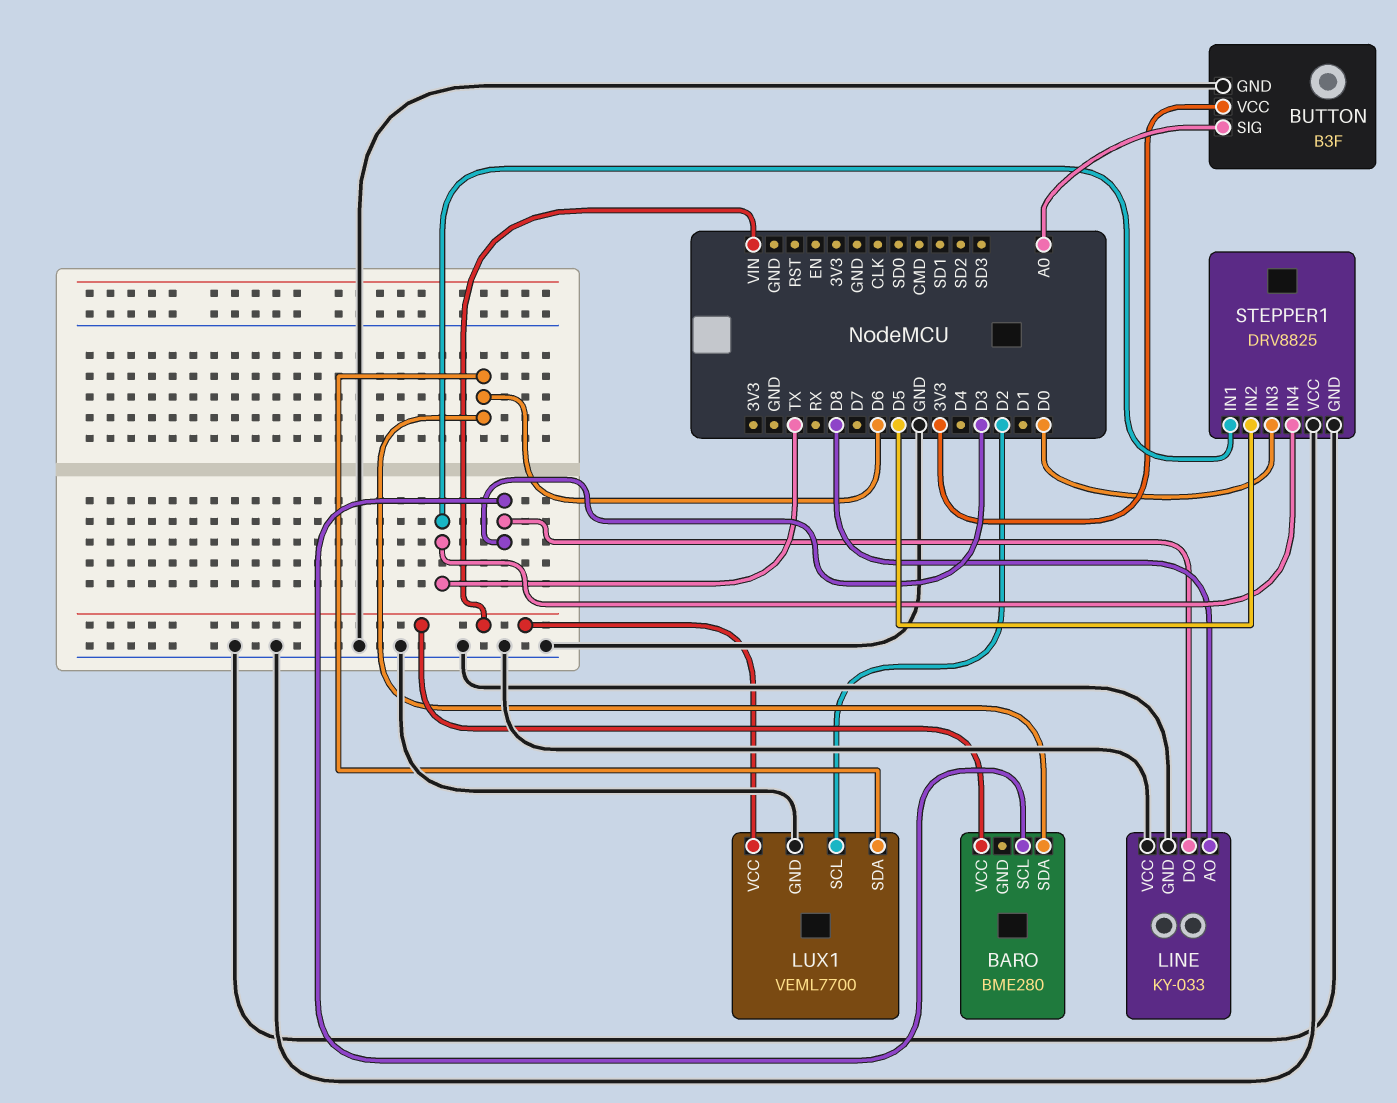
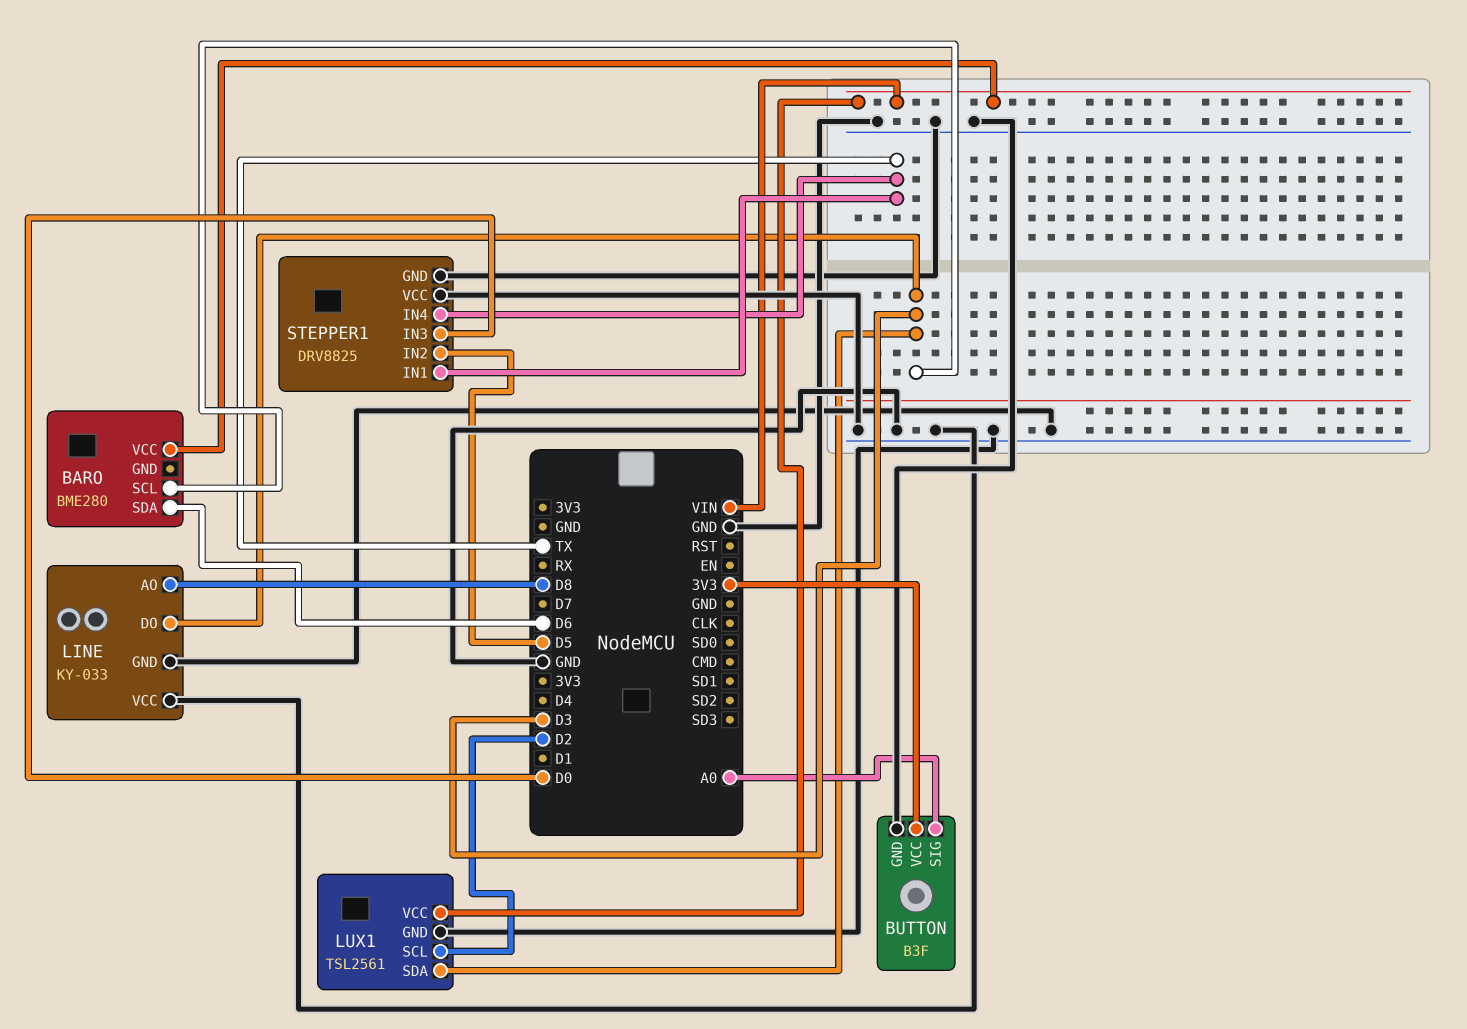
LUX1: VEML7700 -> TSL2561
LUX1 pin SDA: D6 -> D3

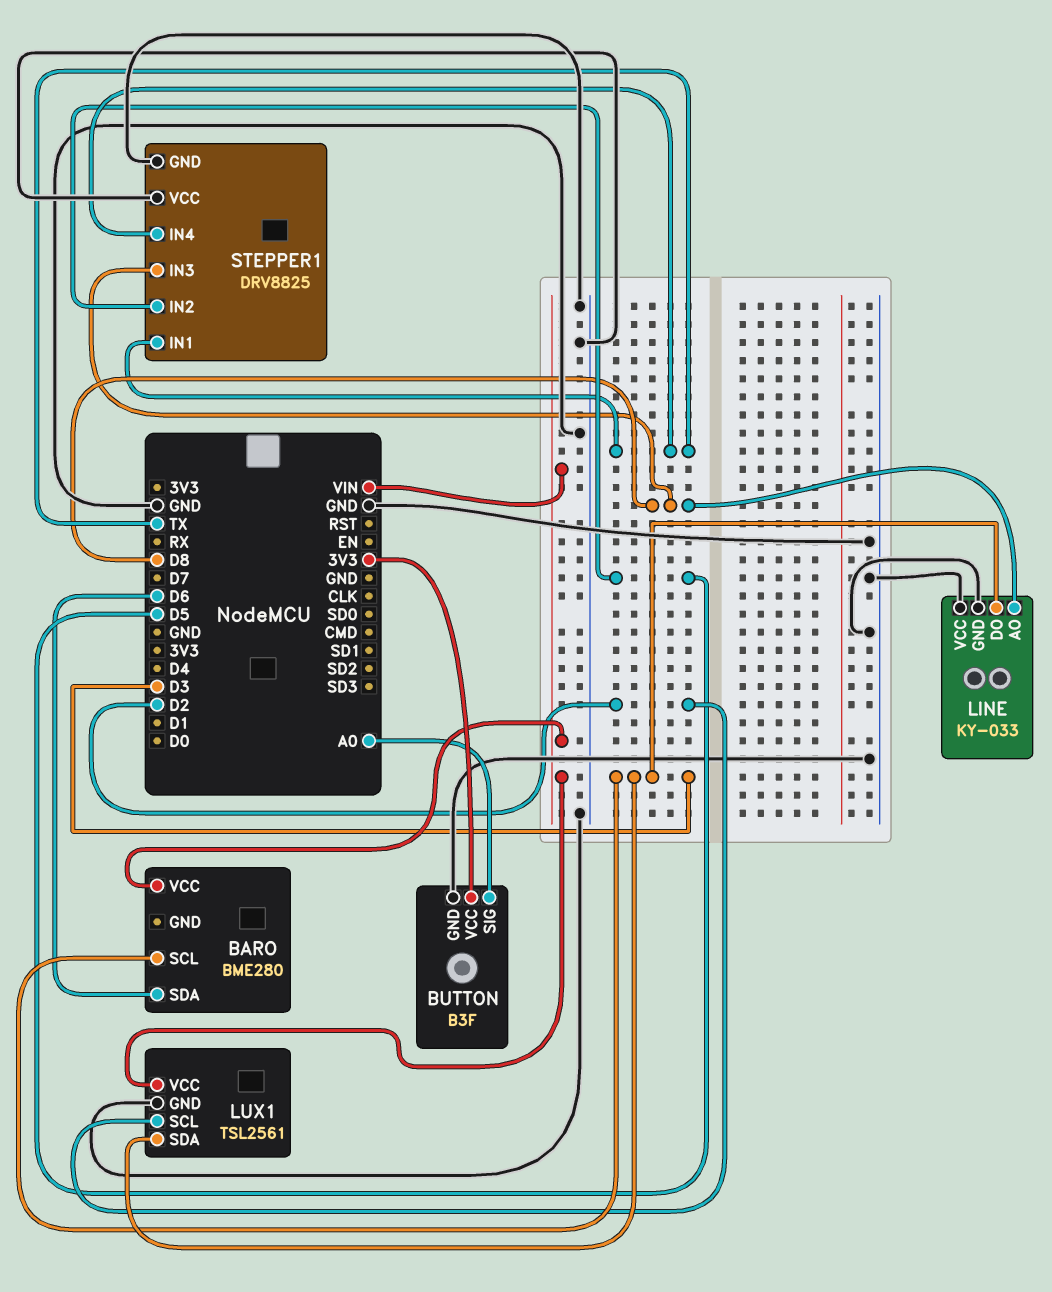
STEPPER1 pin IN3: D0 -> D8

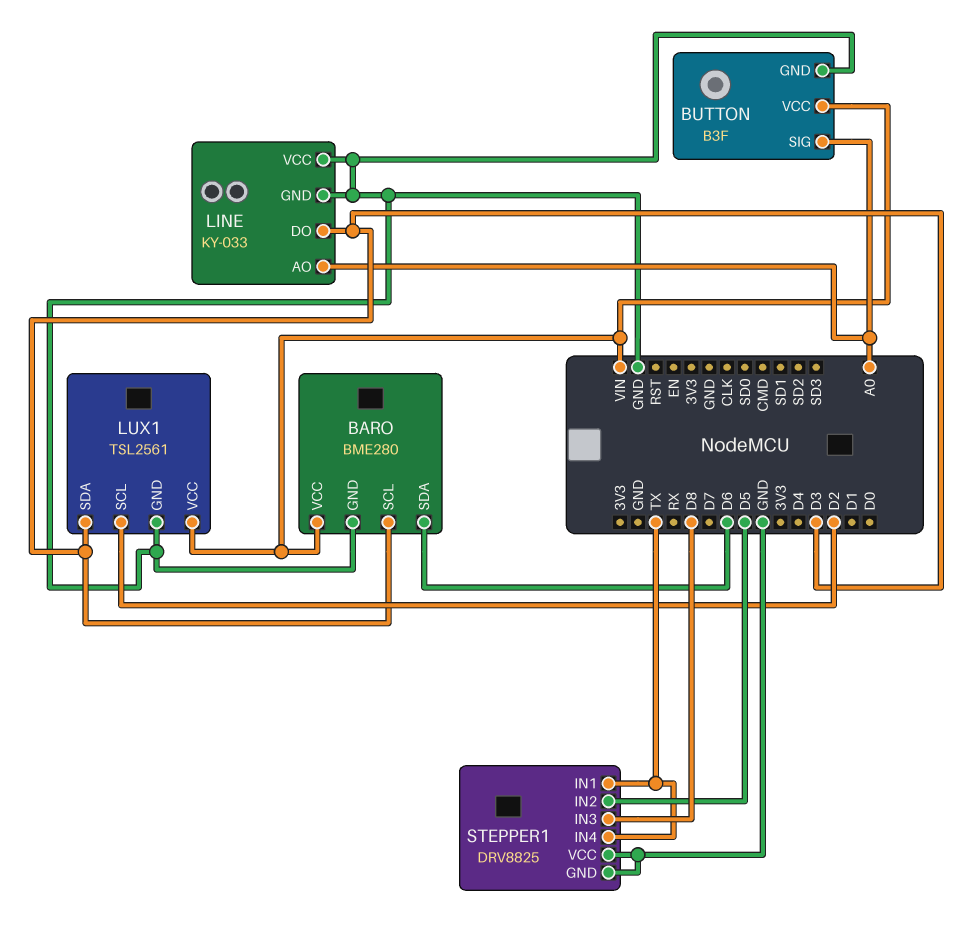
BARO pin GND: none -> GND
BUTTON pin VCC: 3V3 -> VIN
LINE pin AO: D8 -> A0

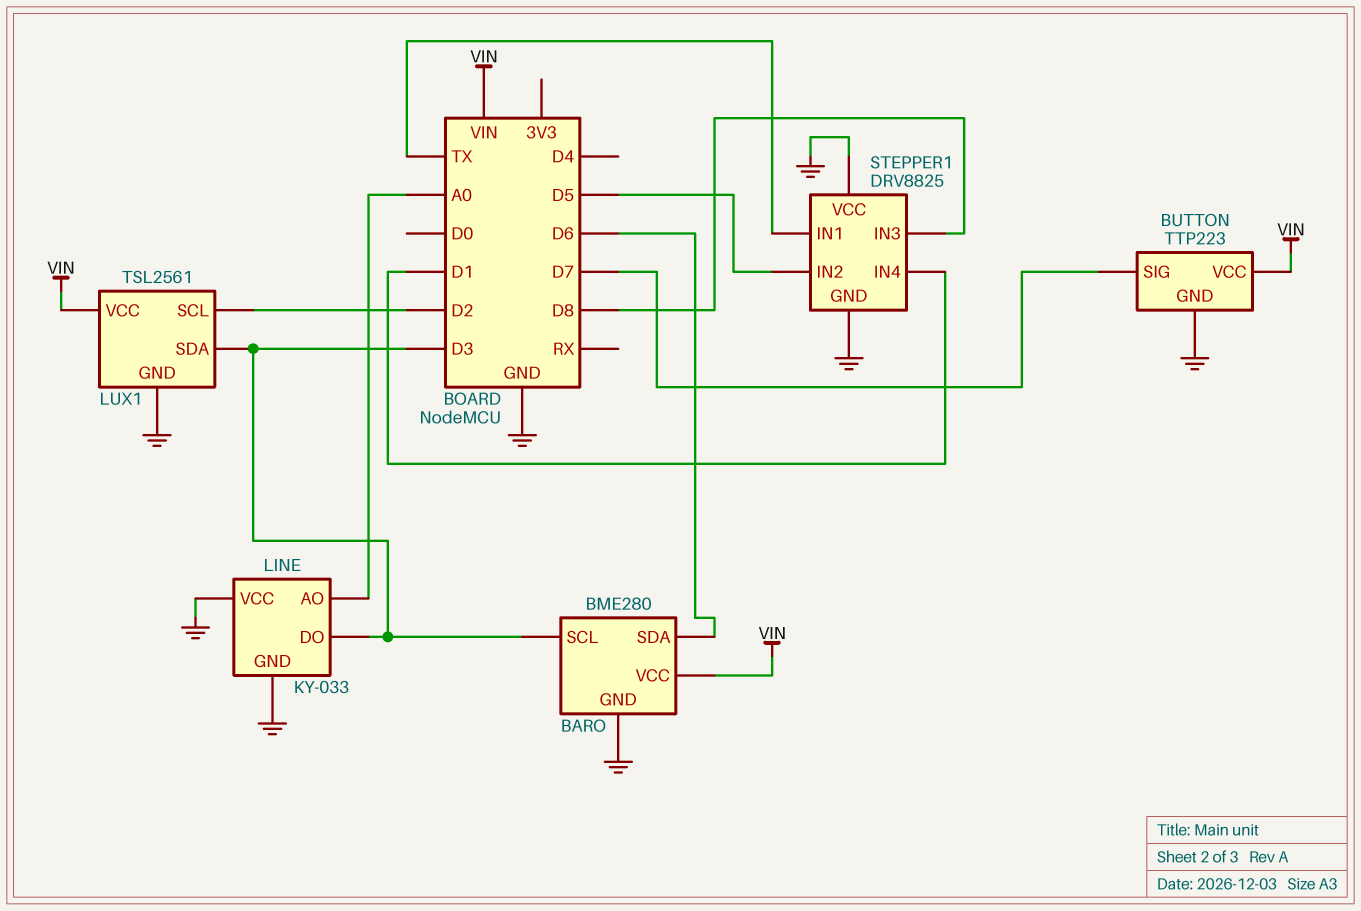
BUTTON: B3F -> TTP223
BUTTON pin SIG: A0 -> D7
STEPPER1 pin IN4: TX -> D1

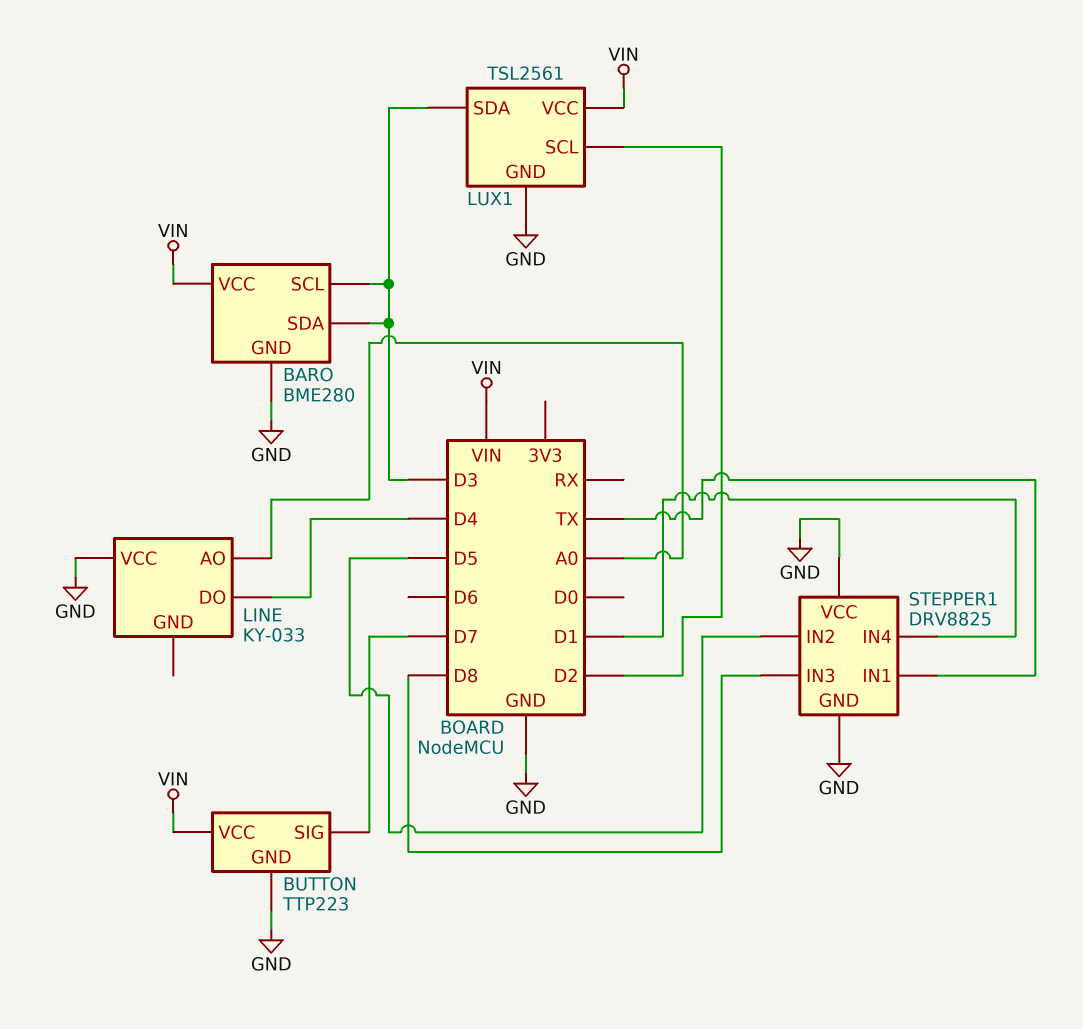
BARO pin SDA: D6 -> D3
LINE pin DO: D3 -> D4
LINE pin GND: GND -> none

